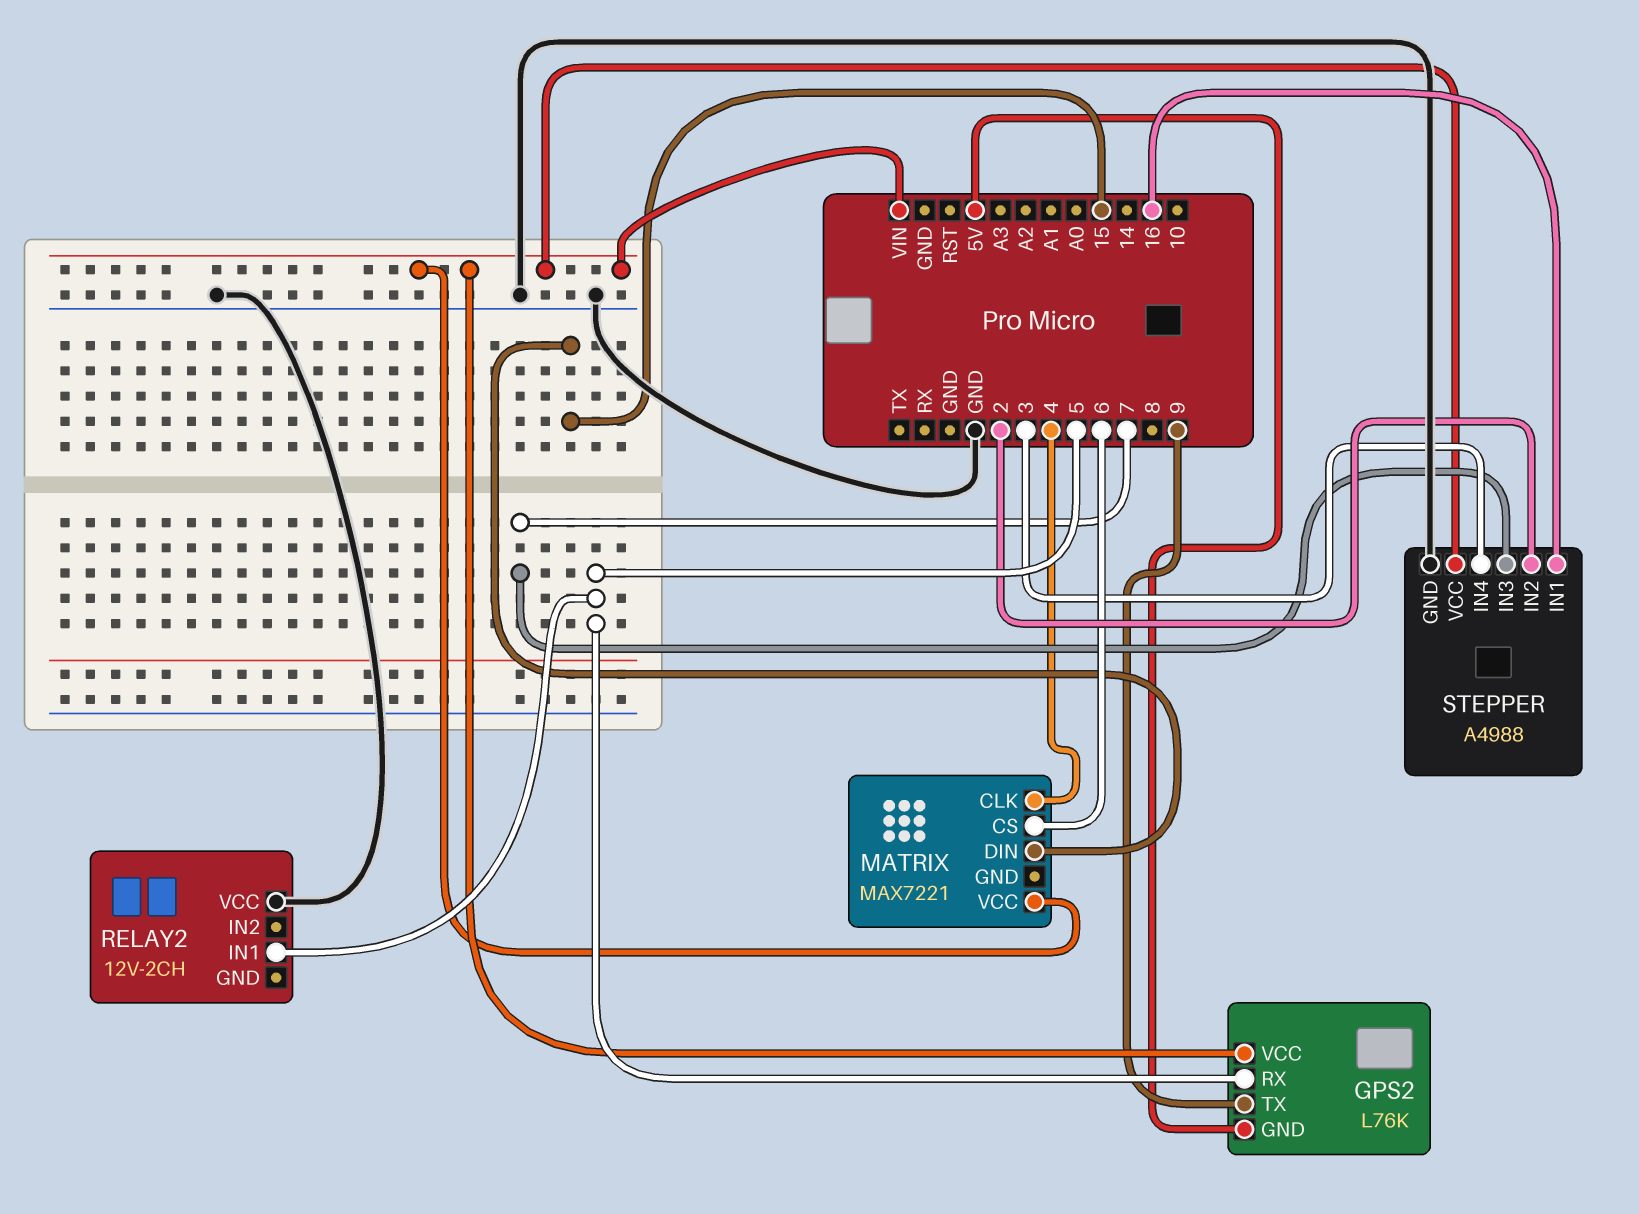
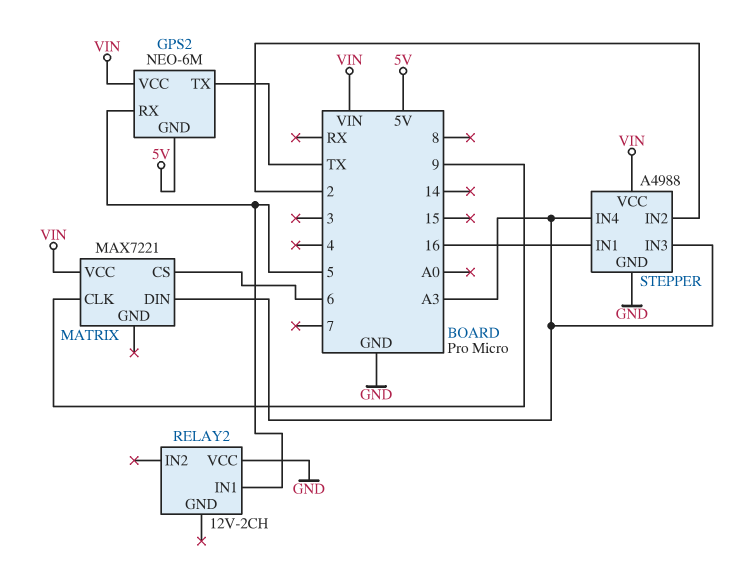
GPS2: L76K -> NEO-6M
GPS2 pin TX: 9 -> TX
MATRIX pin CLK: 4 -> 9
MATRIX pin DIN: 15 -> A3
STEPPER pin IN3: 7 -> A3
STEPPER pin IN4: 3 -> A3

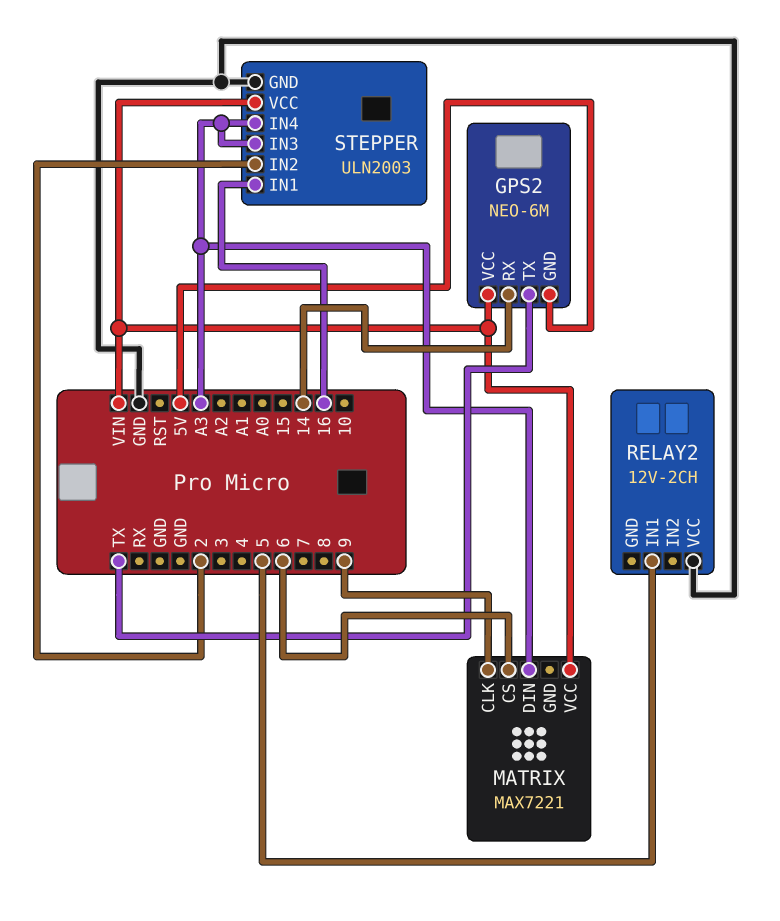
GPS2 pin RX: 5 -> 14
STEPPER: A4988 -> ULN2003

